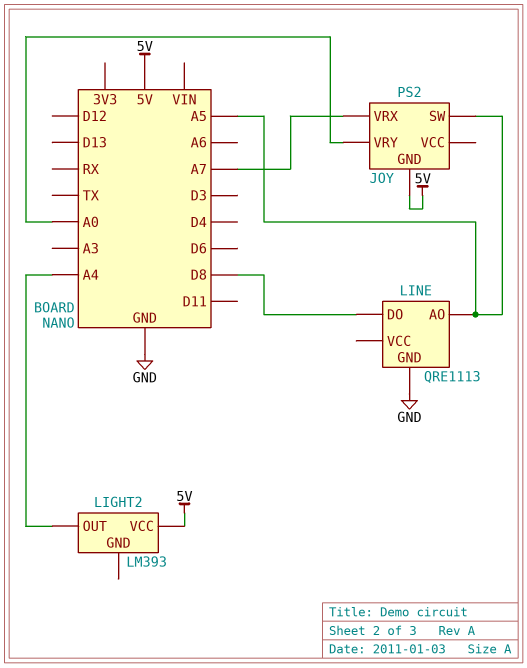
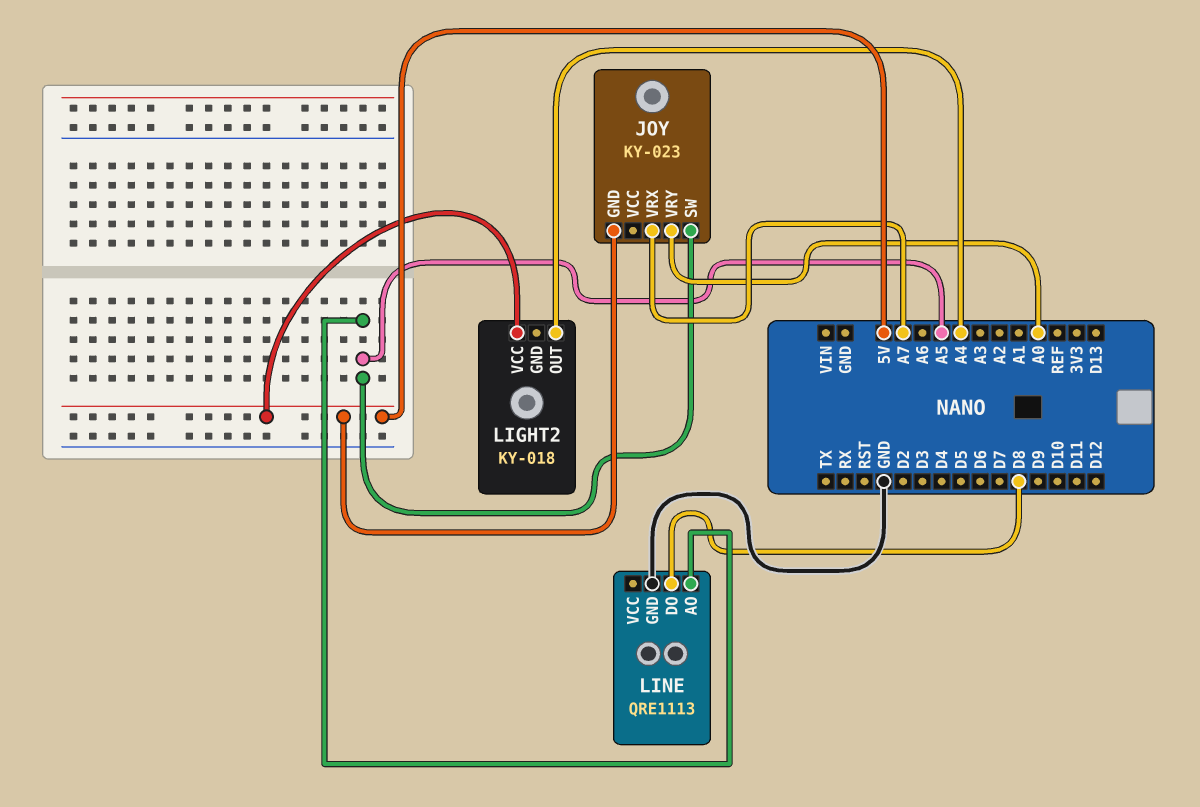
JOY: PS2 -> KY-023
LIGHT2: LM393 -> KY-018

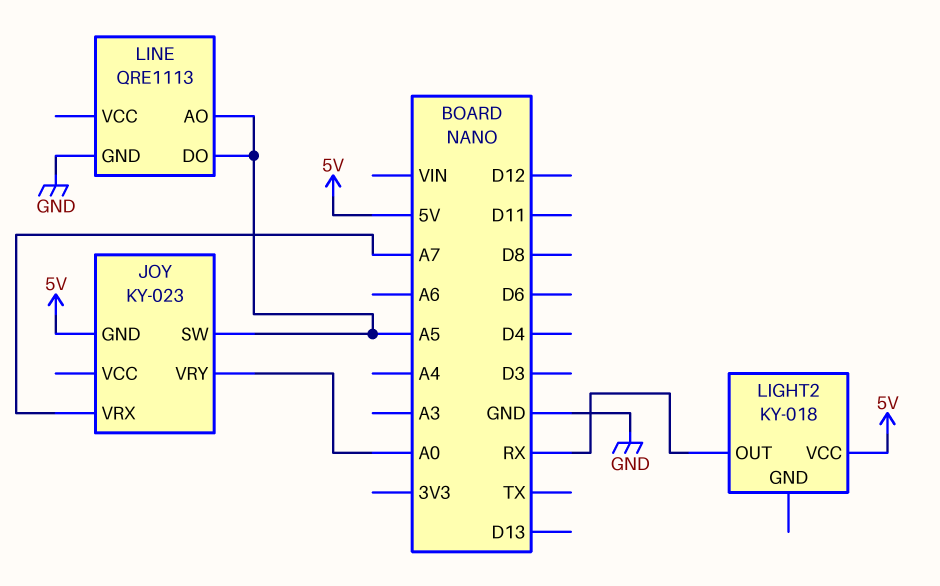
LIGHT2 pin OUT: A4 -> RX
LINE pin DO: D8 -> A5

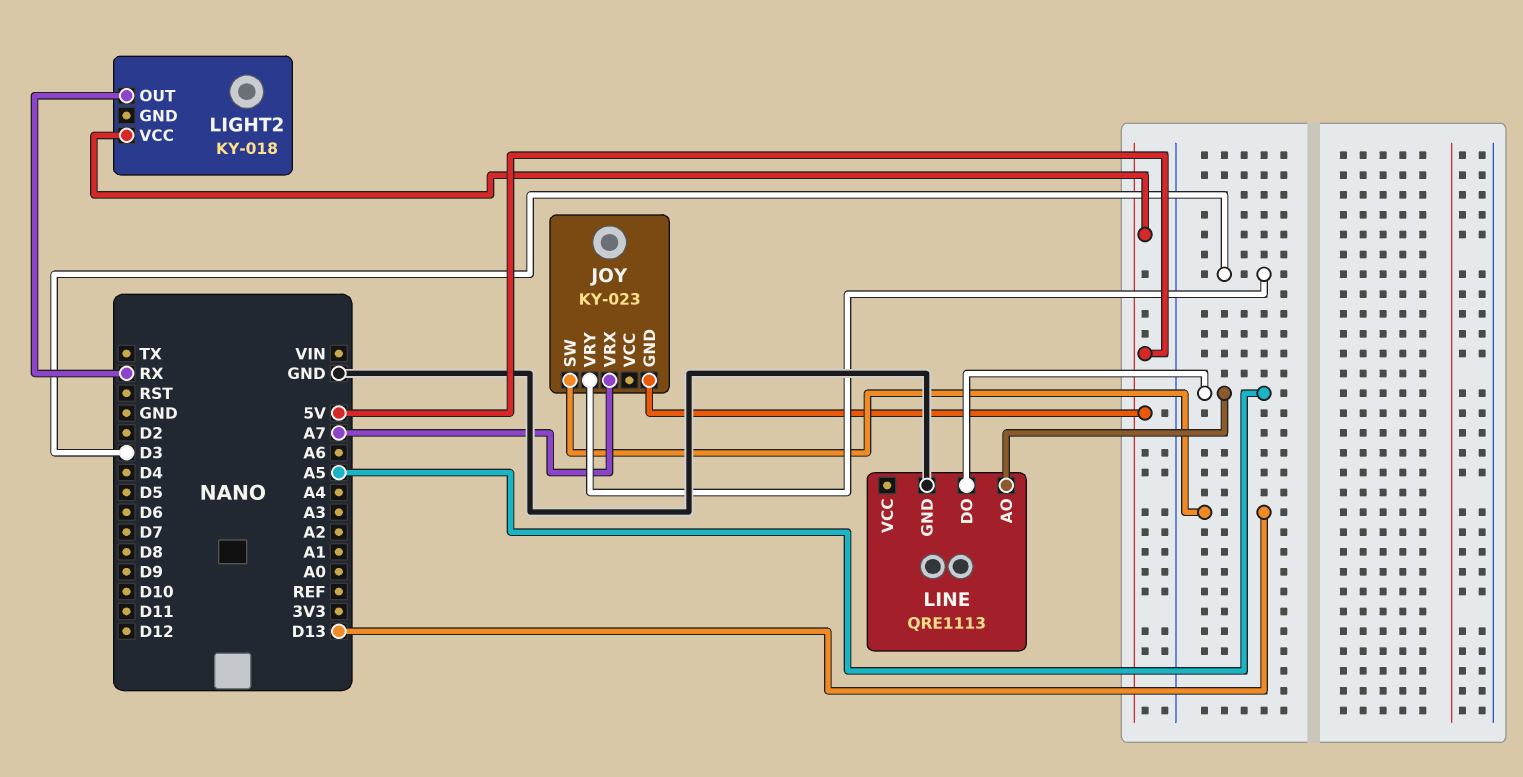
JOY pin SW: A5 -> D13
JOY pin VRY: A0 -> D3

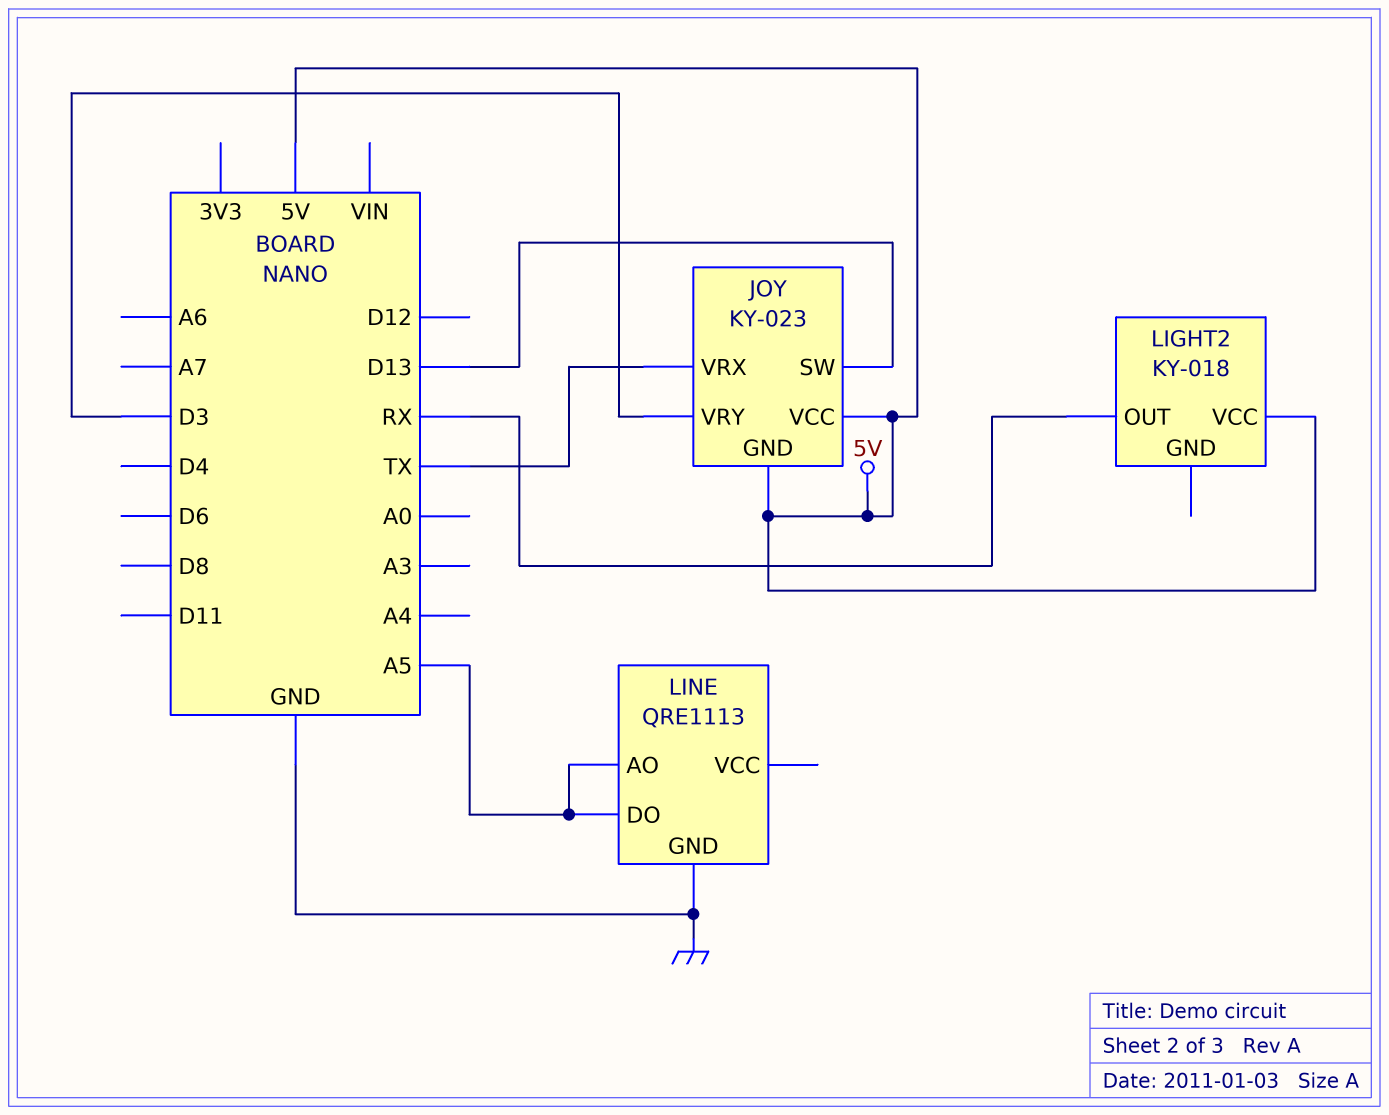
JOY pin VCC: none -> 5V
JOY pin VRX: A7 -> TX

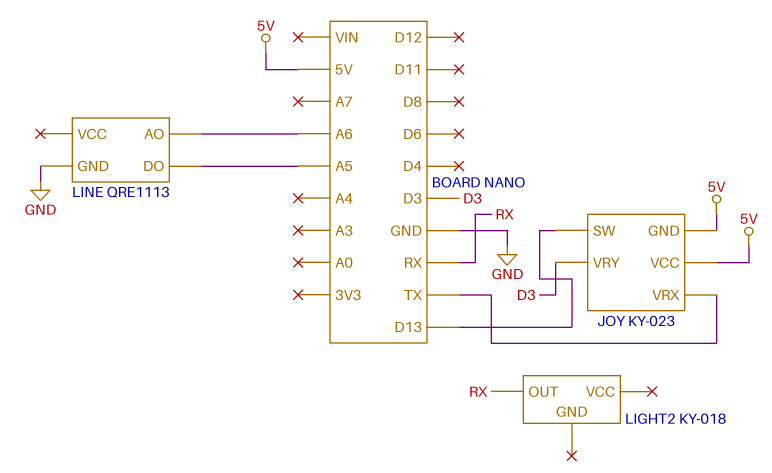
LIGHT2 pin VCC: 5V -> none
LINE pin AO: A5 -> A6

